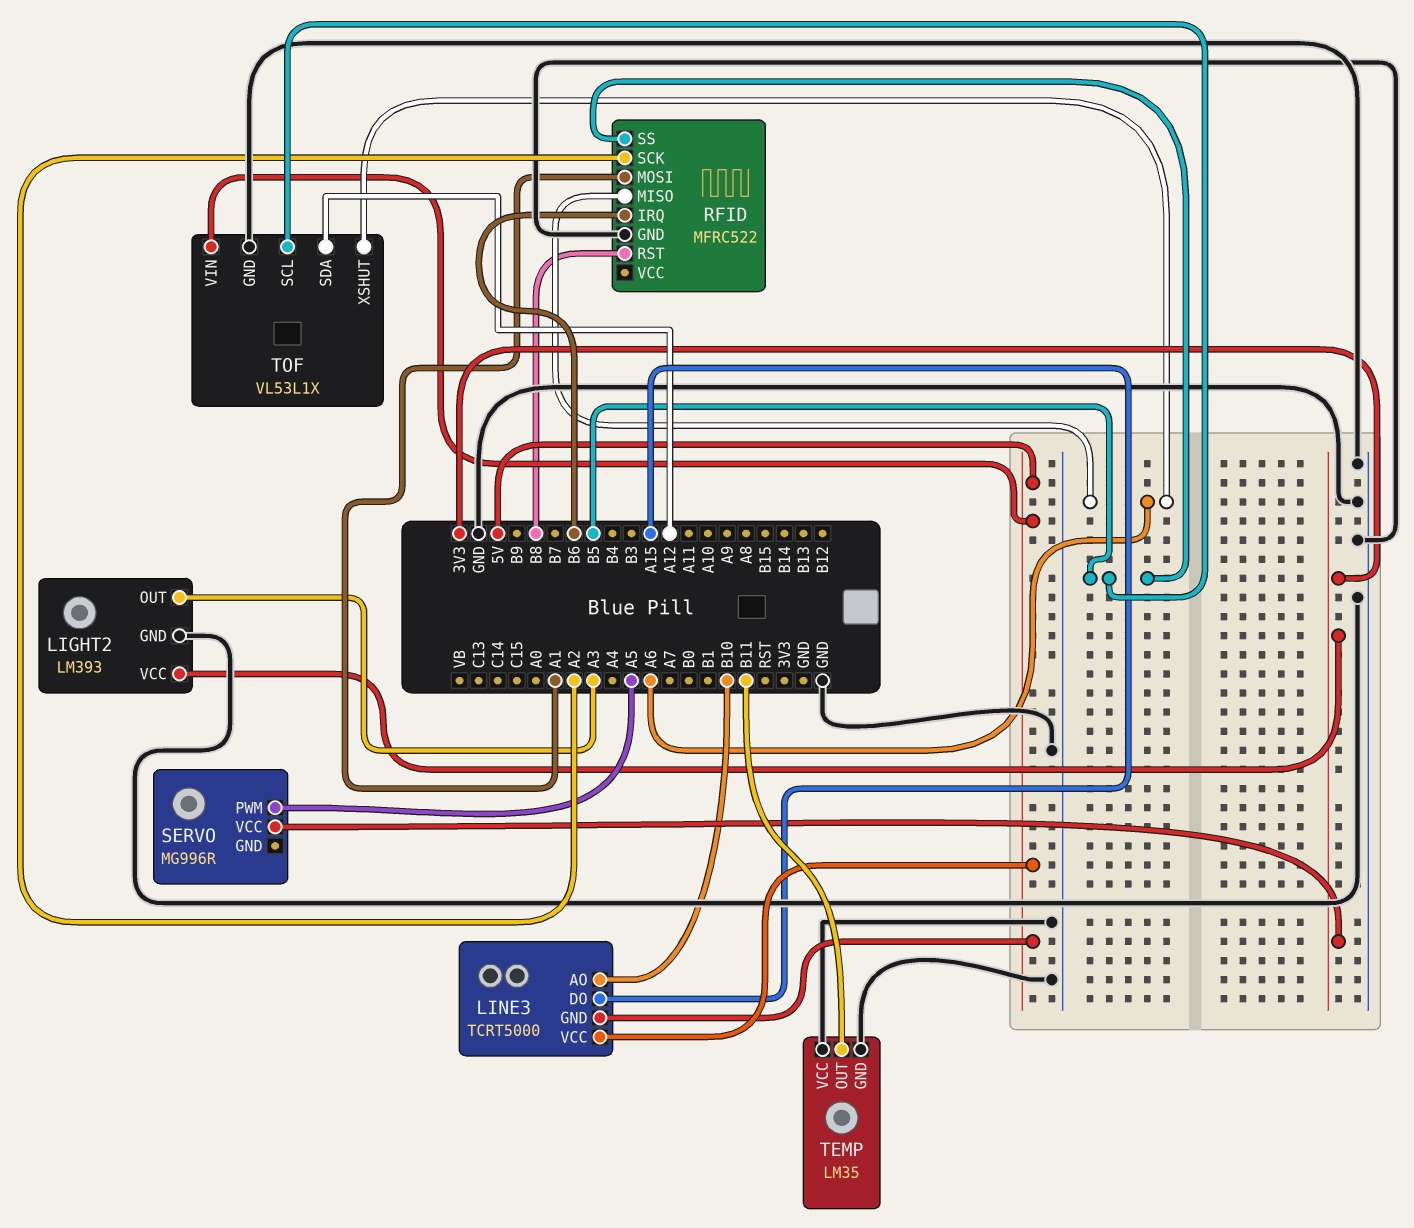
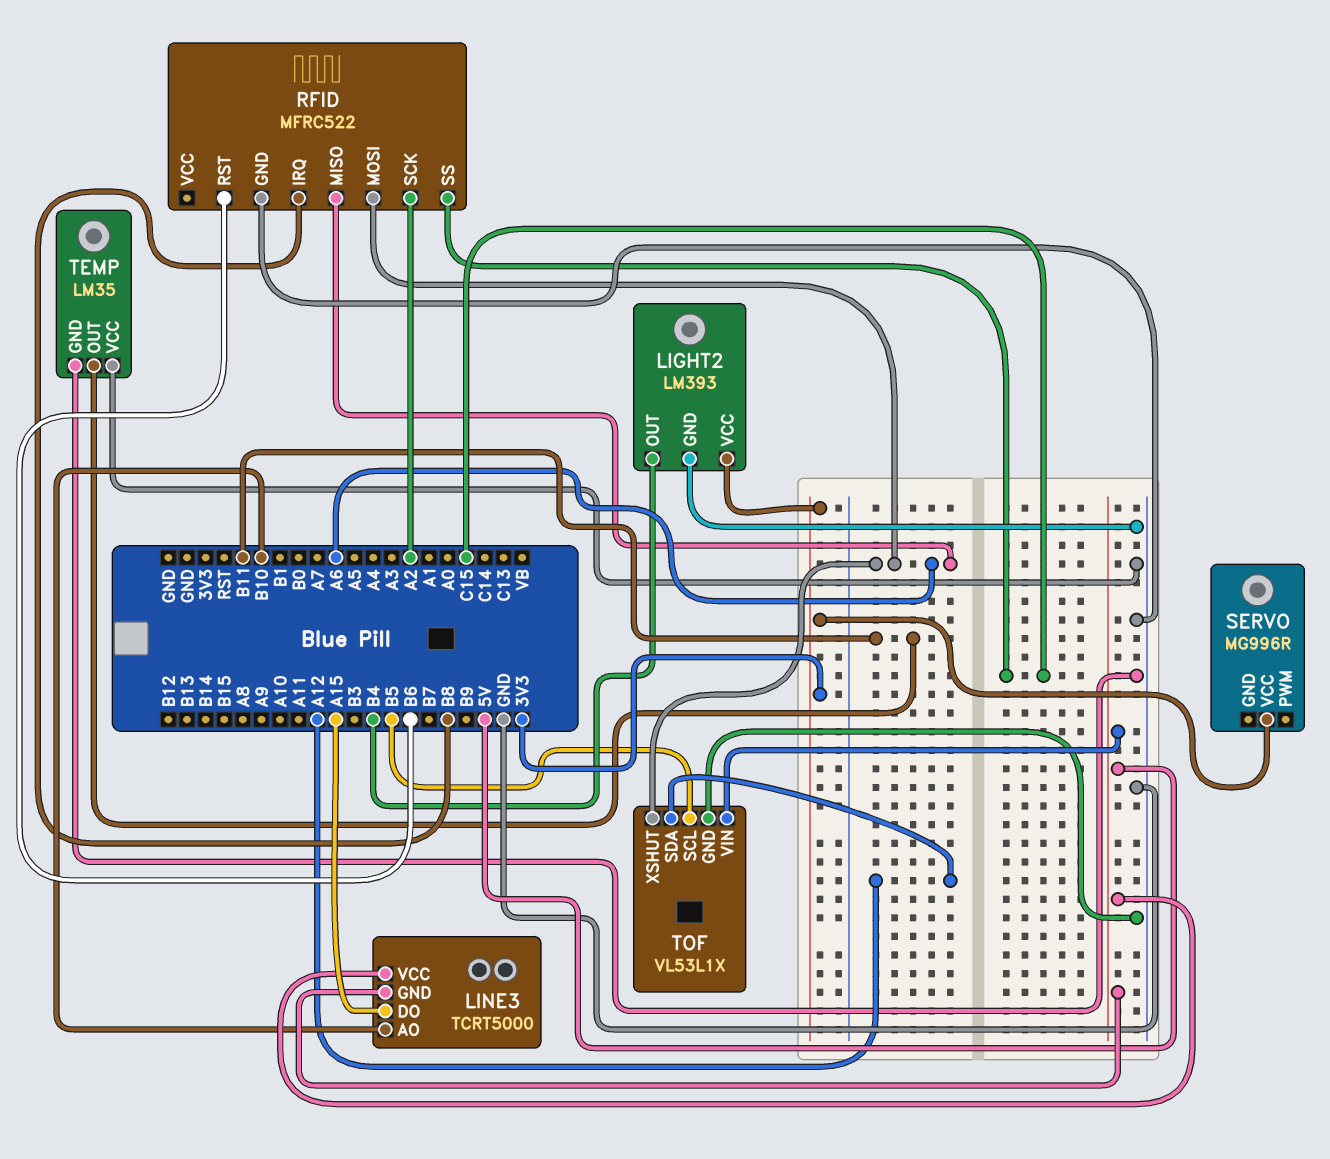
LIGHT2 pin OUT: A3 -> B4
RFID pin IRQ: B6 -> B8
RFID pin MOSI: A1 -> A6
RFID pin RST: B8 -> B6
RFID pin SS: B5 -> C15
SERVO pin PWM: A5 -> none

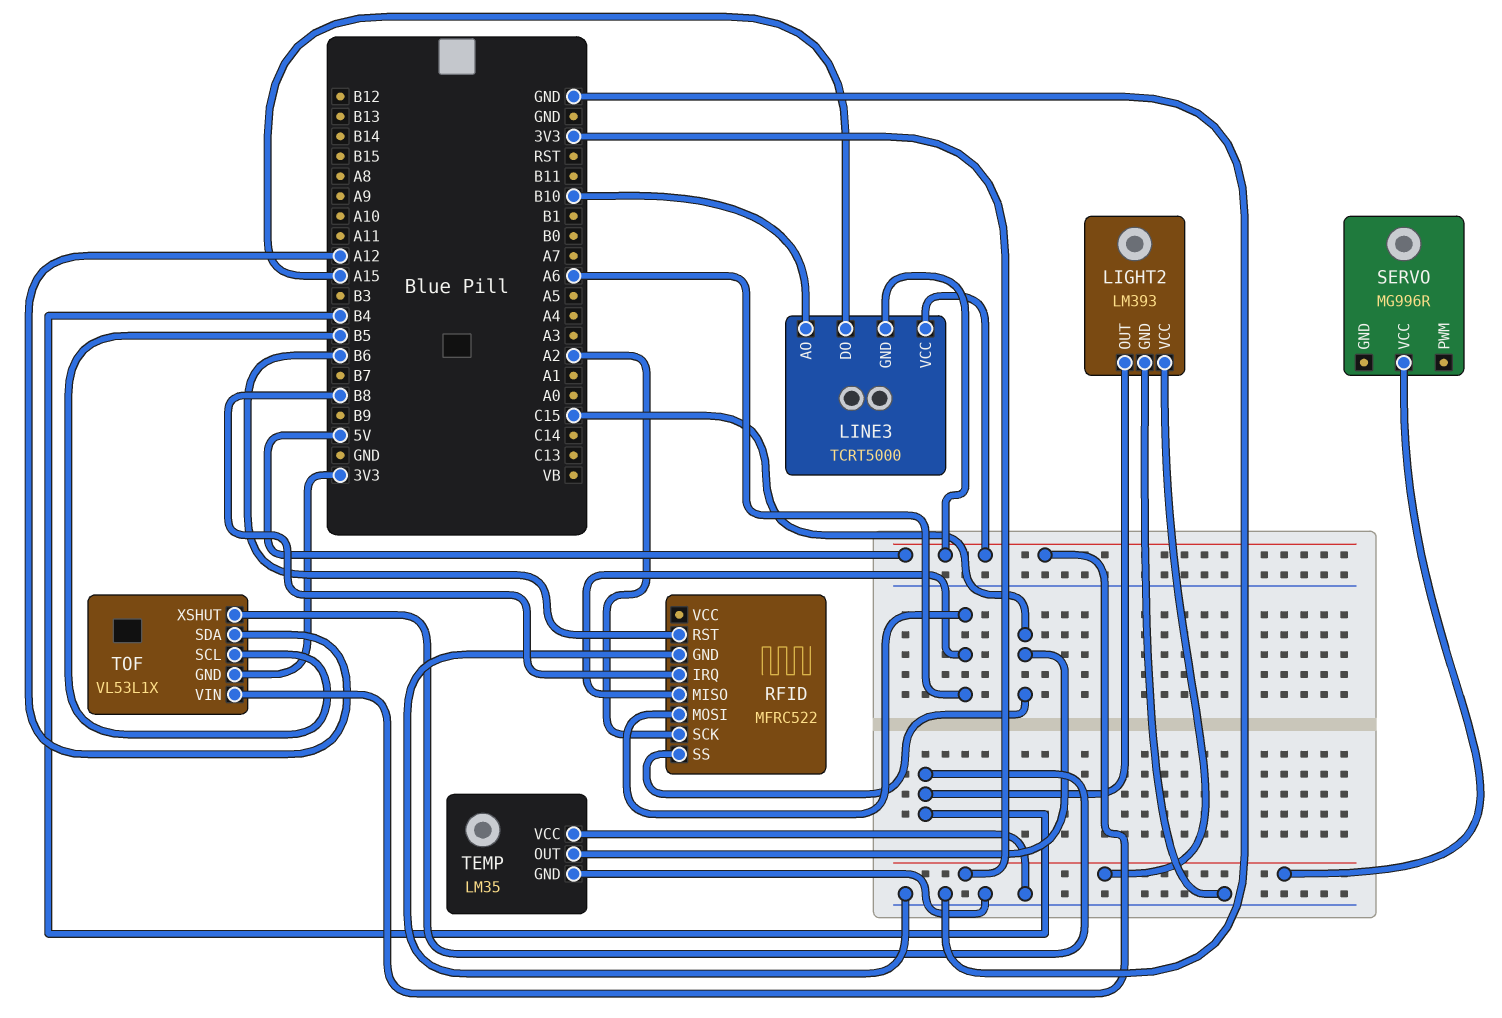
TEMP pin OUT: B11 -> C15
TOF pin GND: GND -> 3V3
TOF pin XSHUT: A6 -> B4

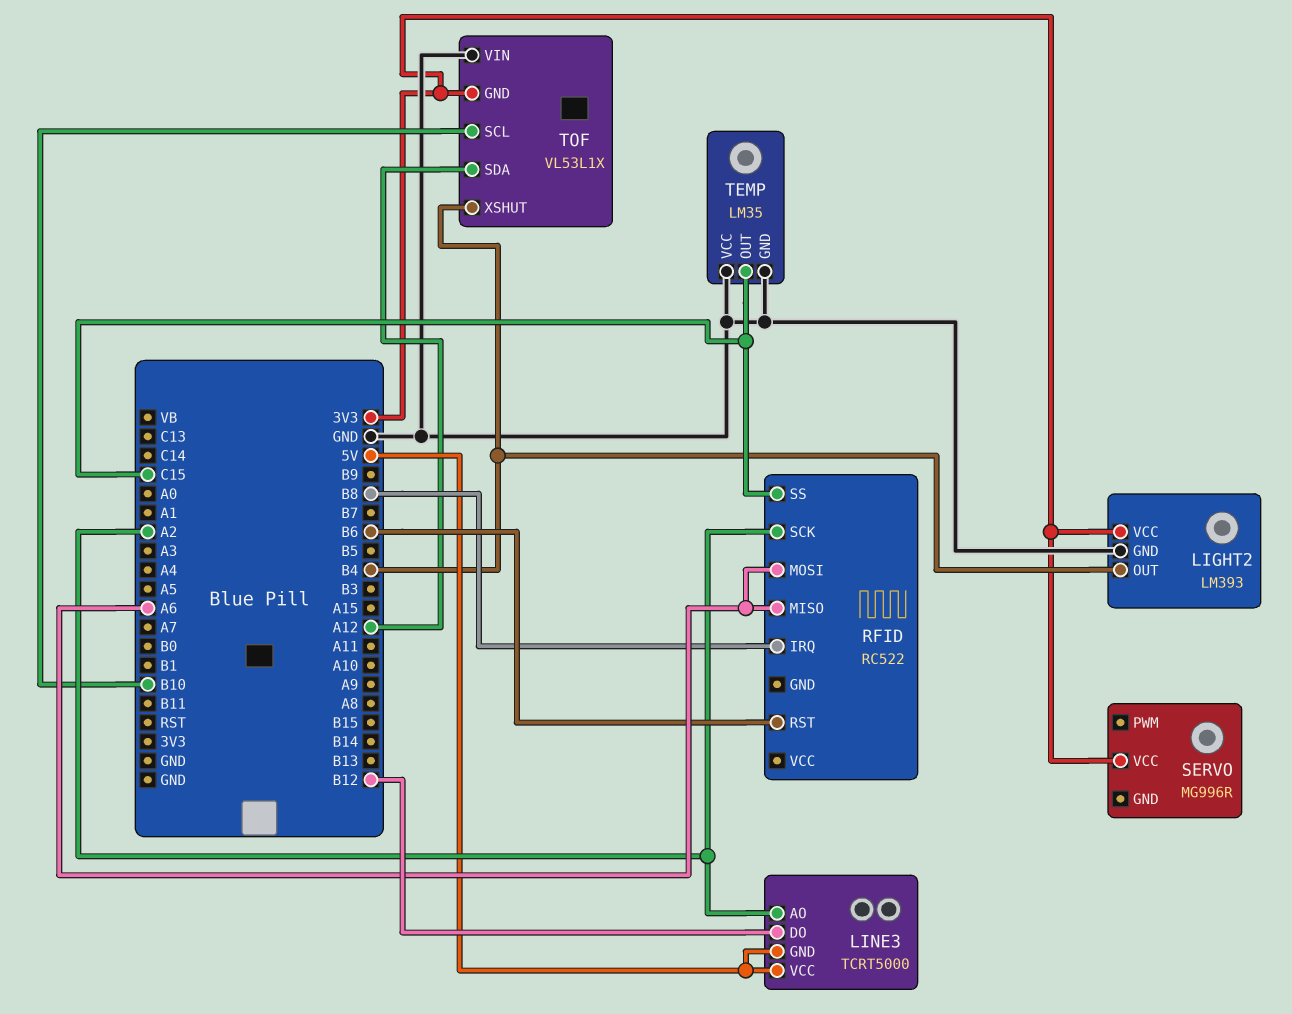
LINE3 pin AO: B10 -> A2
LINE3 pin DO: A15 -> B12
RFID: MFRC522 -> RC522
RFID pin GND: GND -> none
TOF pin SCL: B5 -> B10
TOF pin VIN: 5V -> GND

